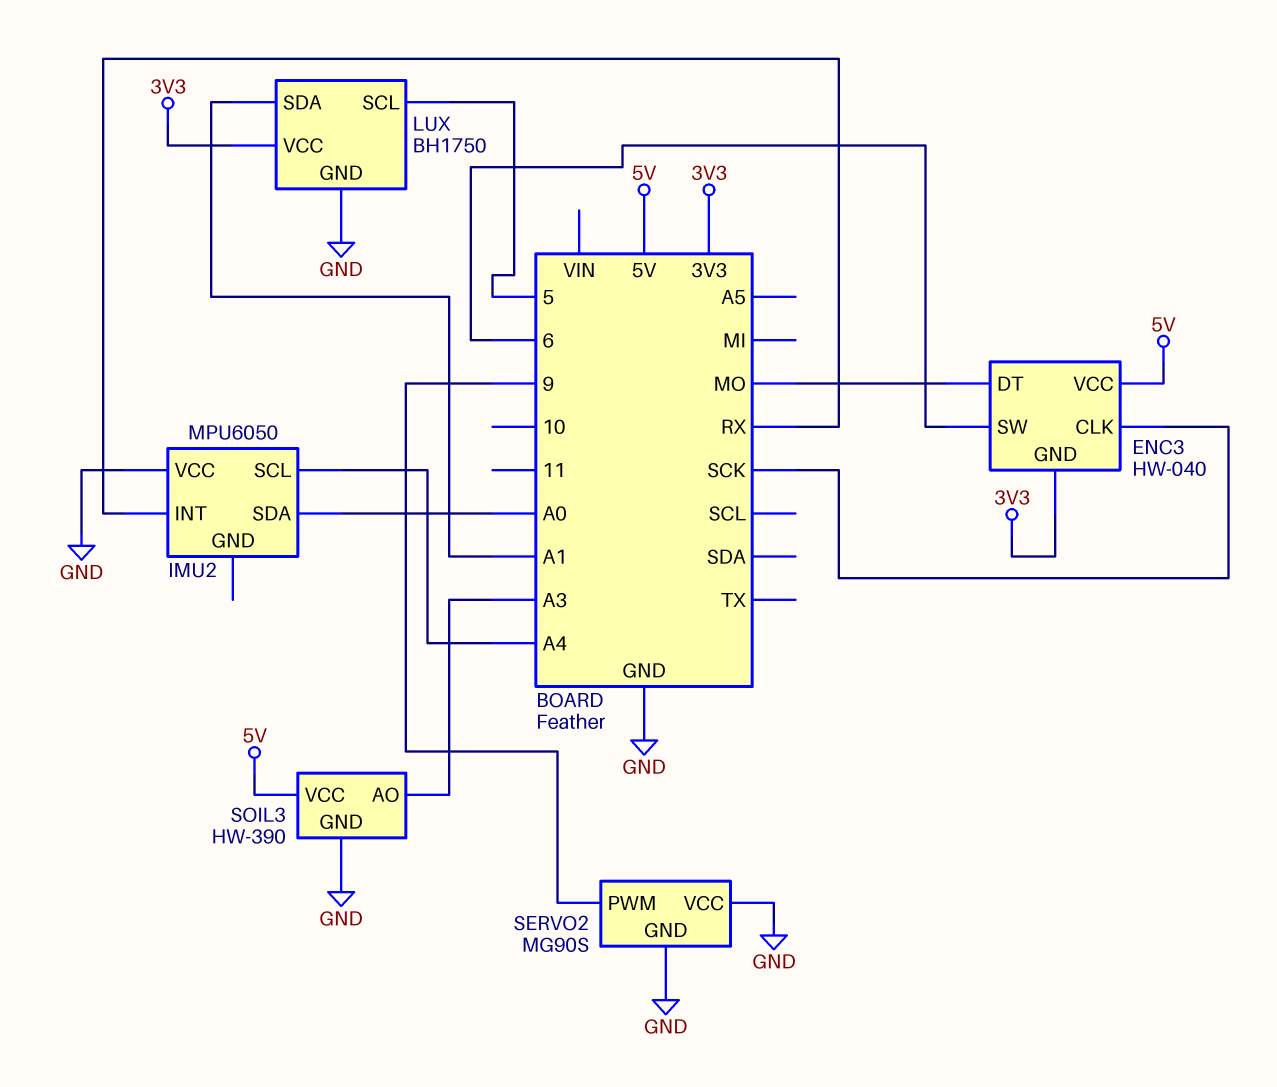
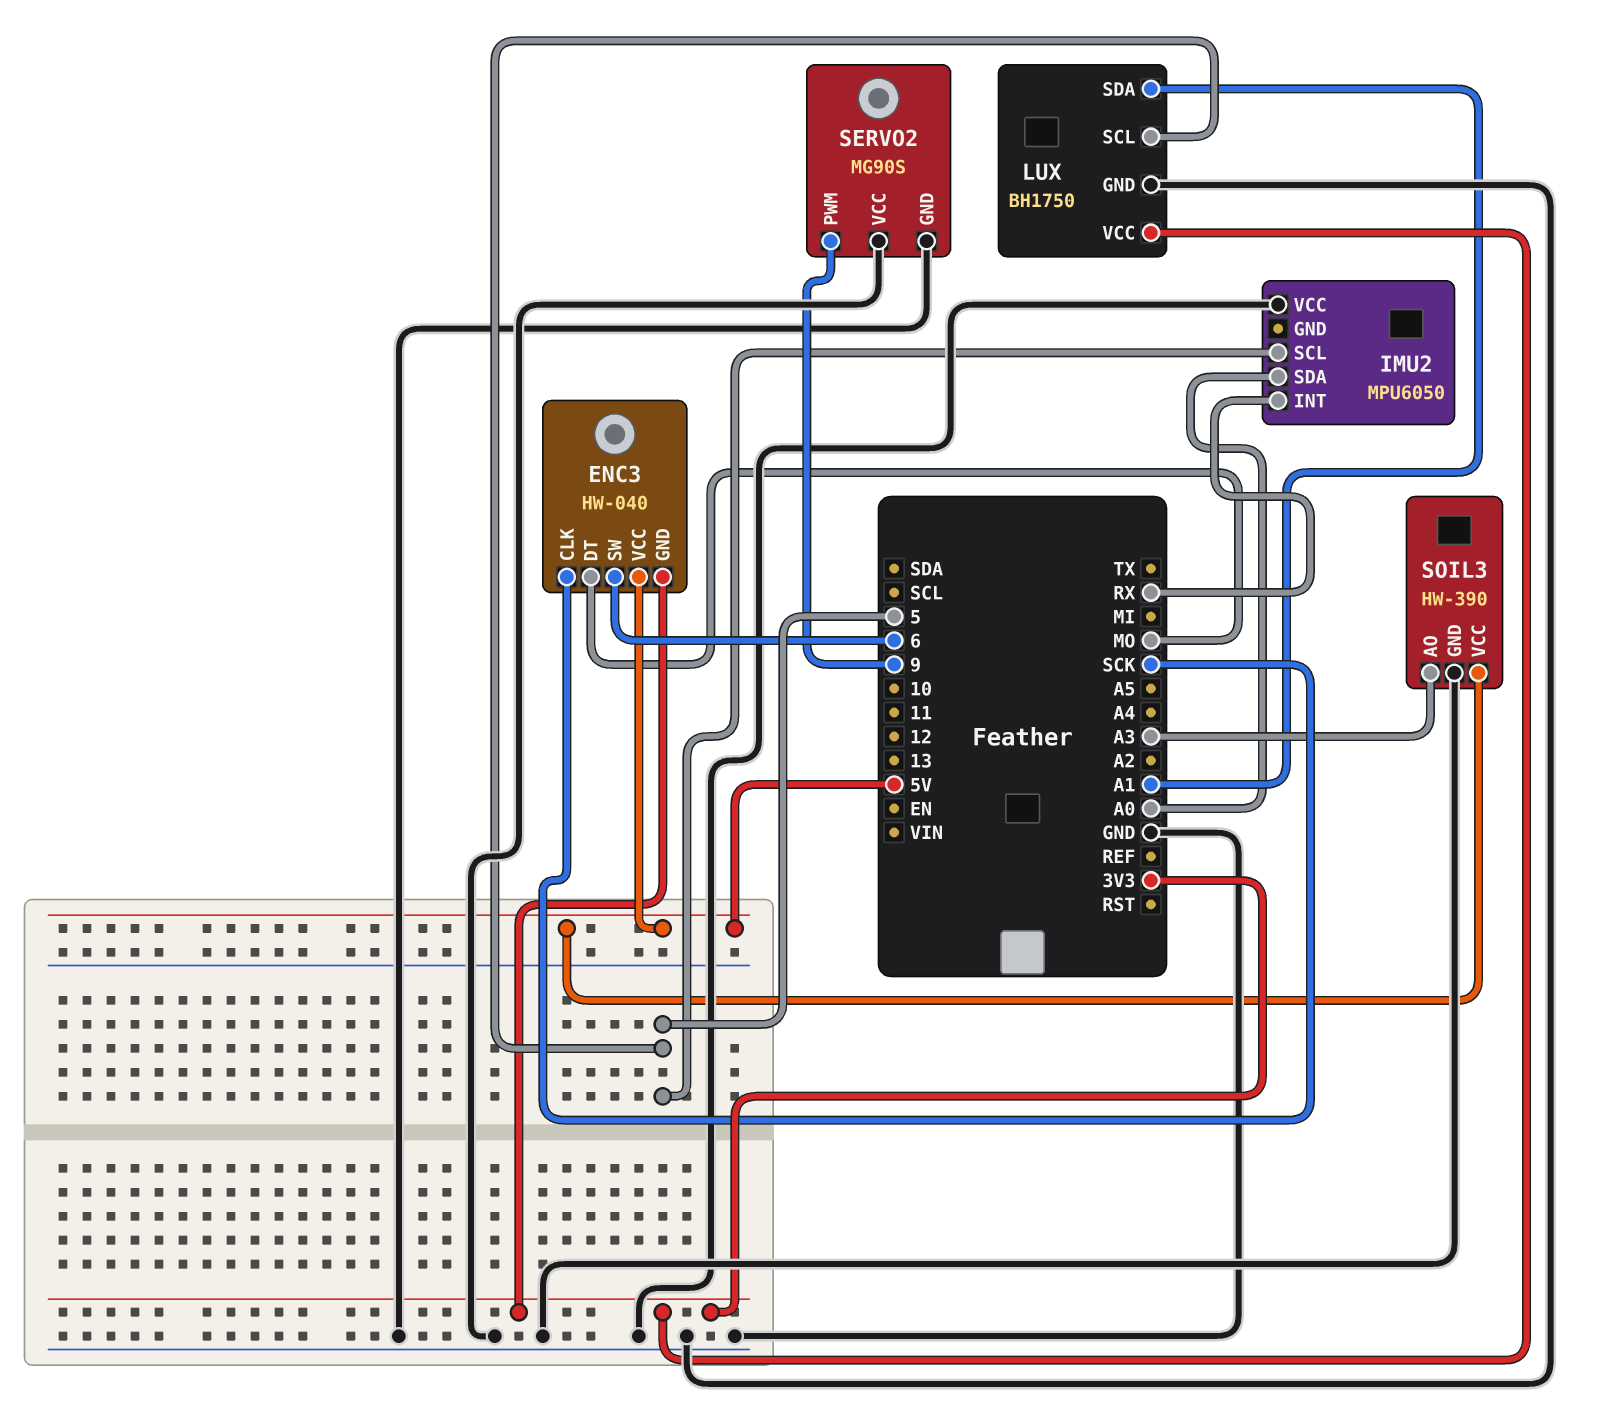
IMU2 pin SCL: A4 -> 5

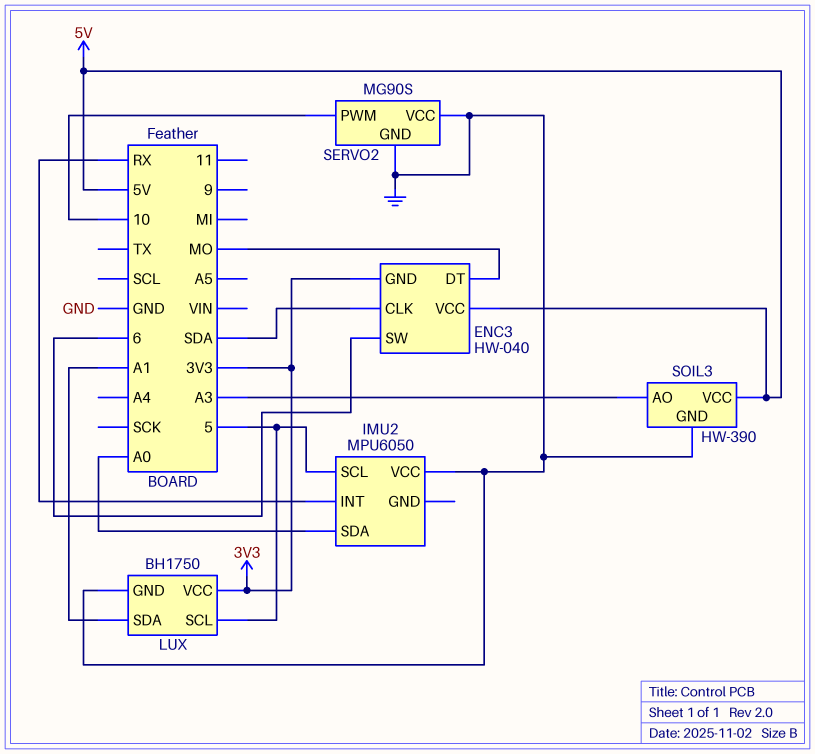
ENC3 pin CLK: SCK -> SDA
SERVO2 pin PWM: 9 -> 10

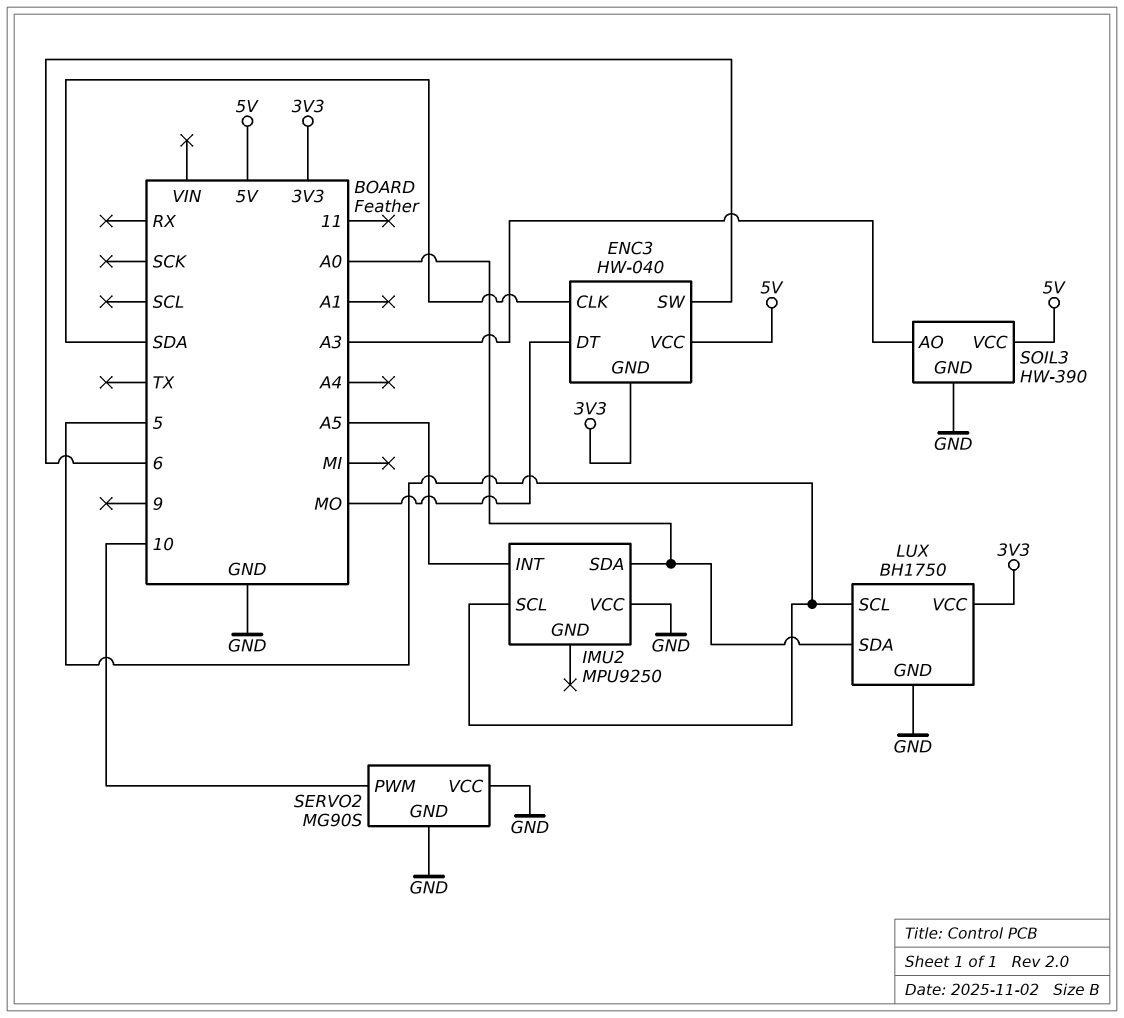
IMU2: MPU6050 -> MPU9250
IMU2 pin INT: RX -> A5
LUX pin SDA: A1 -> A0

